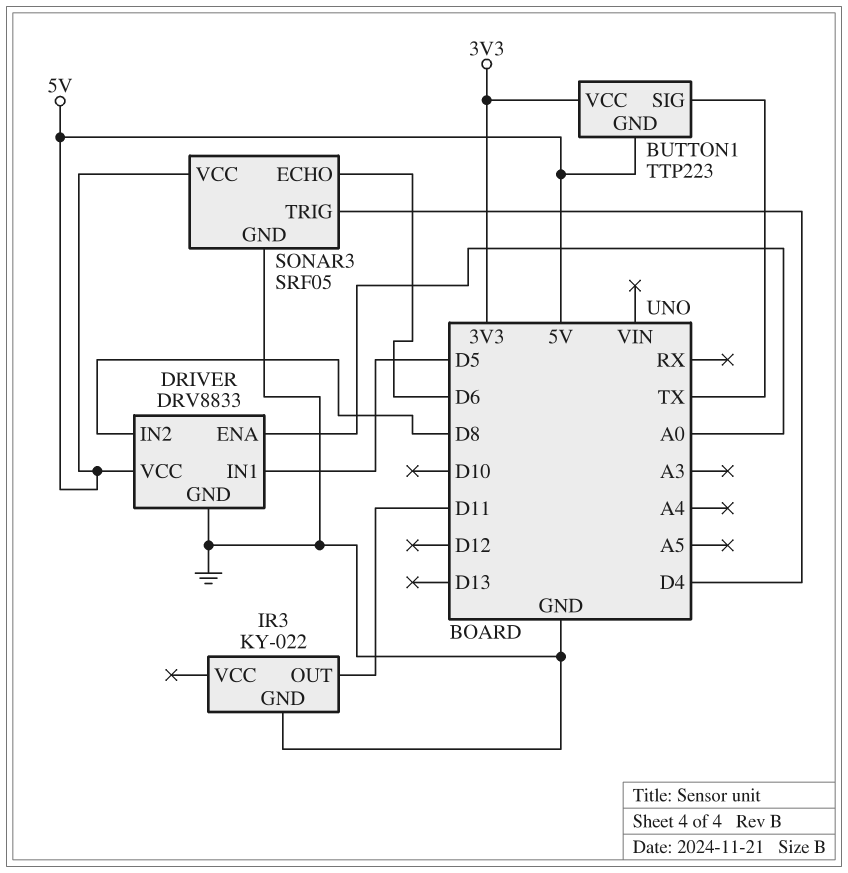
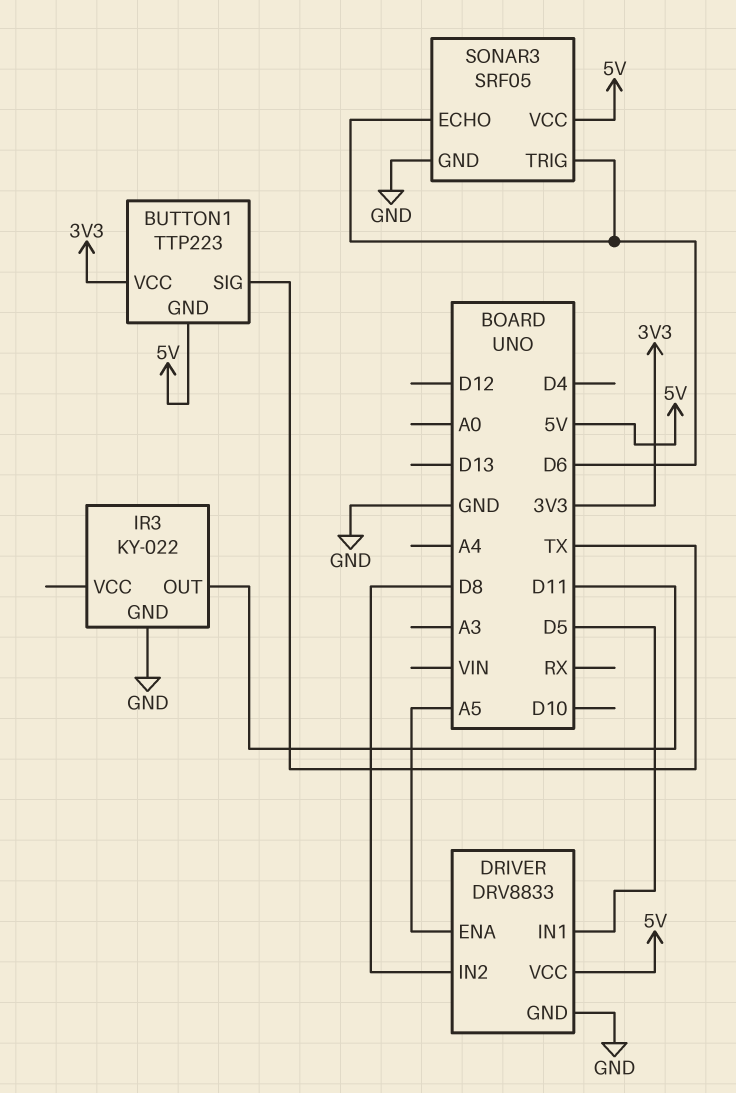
DRIVER pin ENA: A0 -> A5
SONAR3 pin TRIG: D4 -> D6

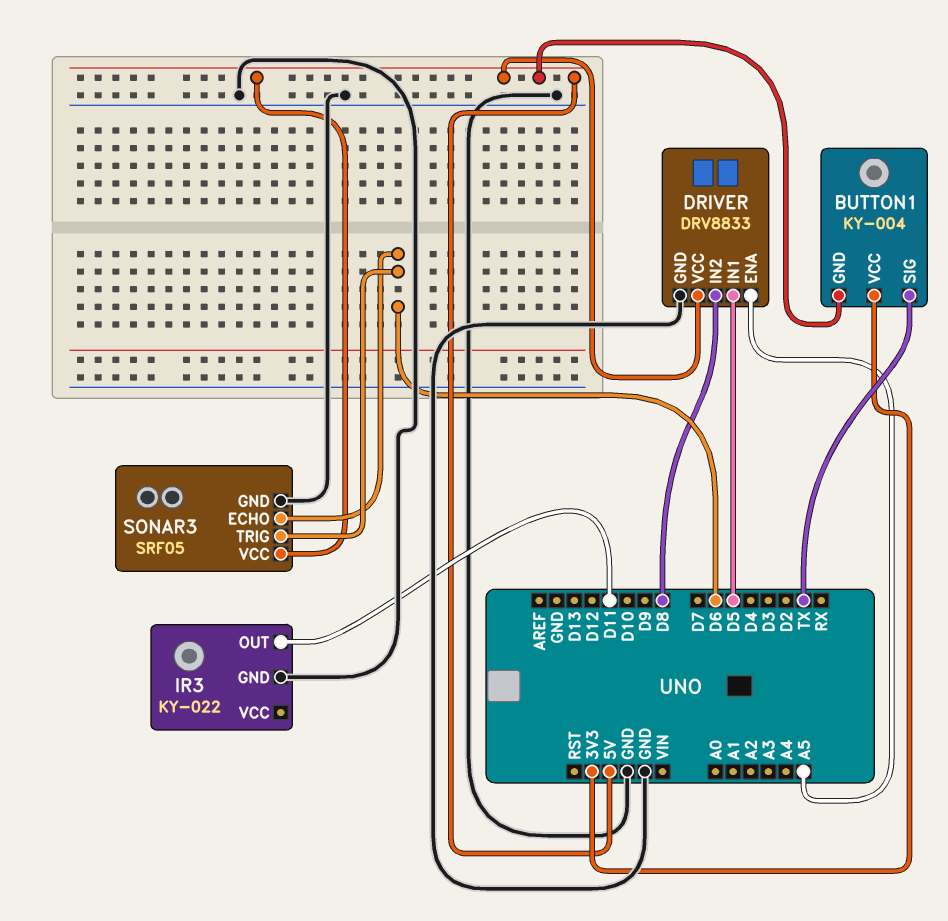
BUTTON1: TTP223 -> KY-004

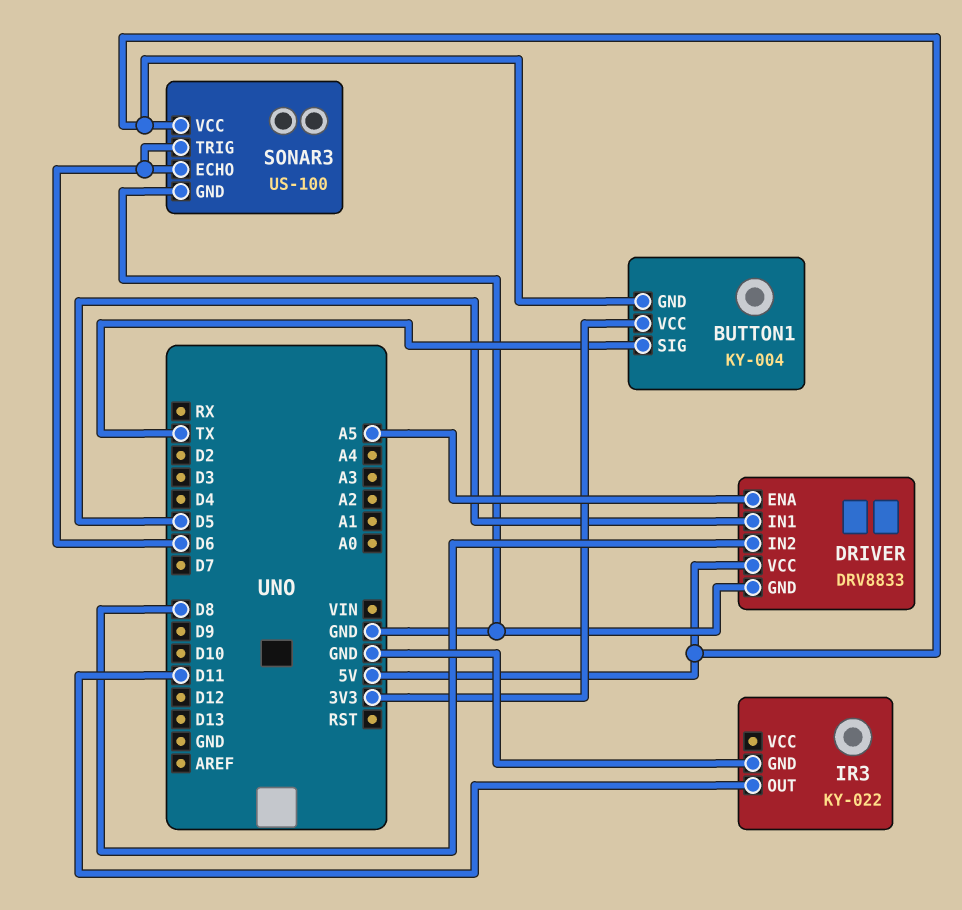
SONAR3: SRF05 -> US-100

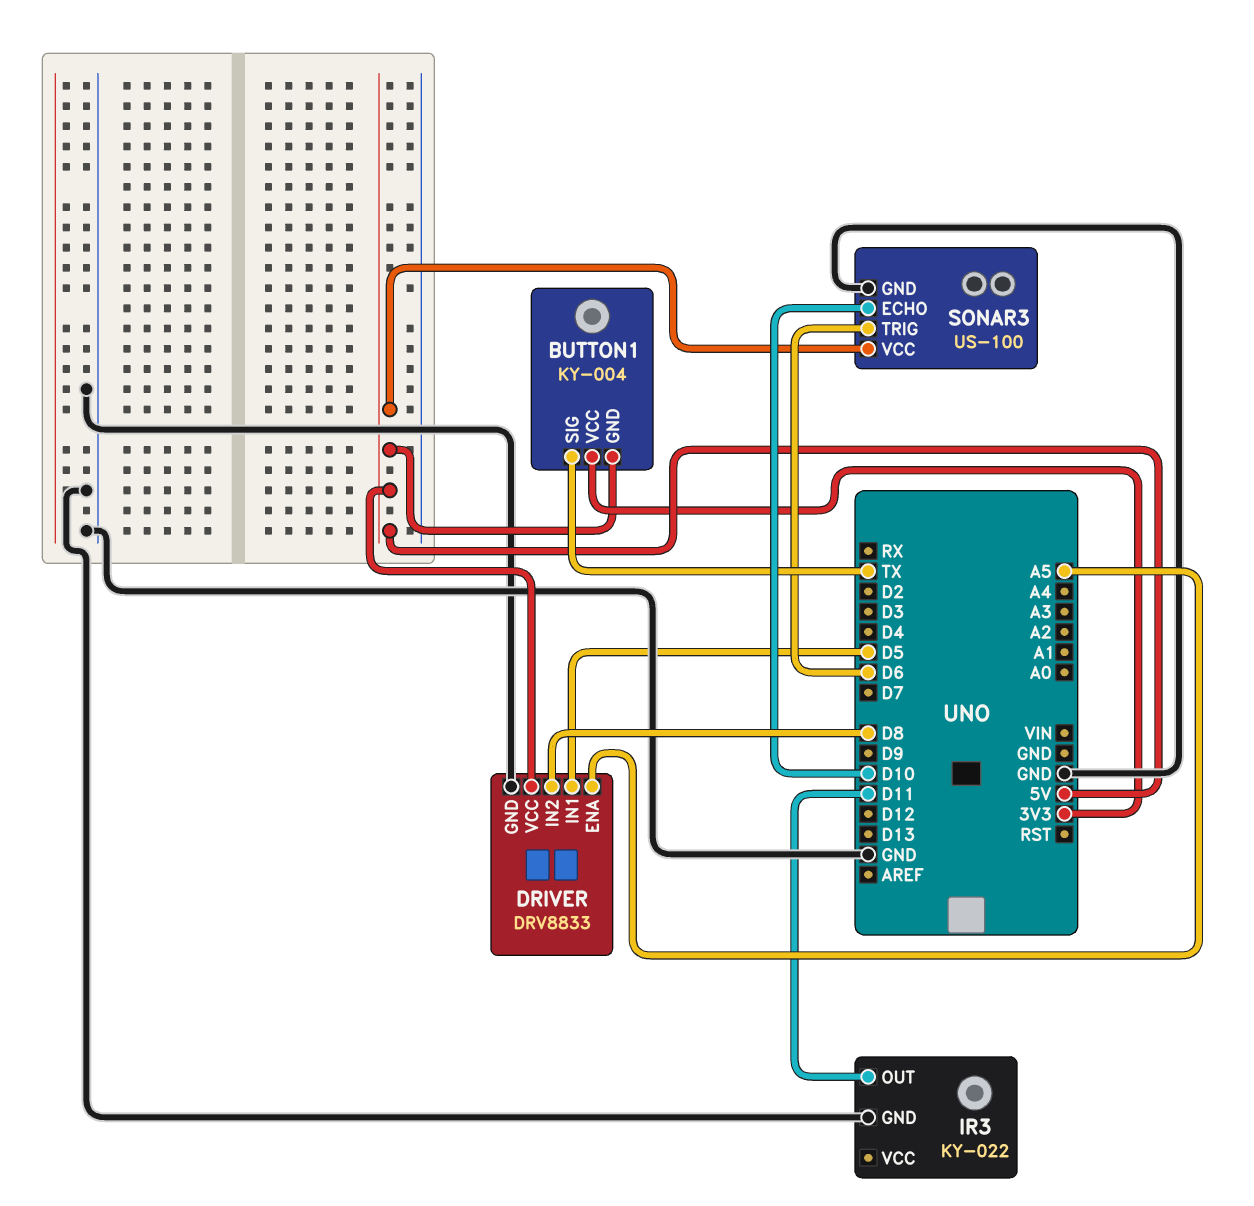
SONAR3 pin ECHO: D6 -> D10

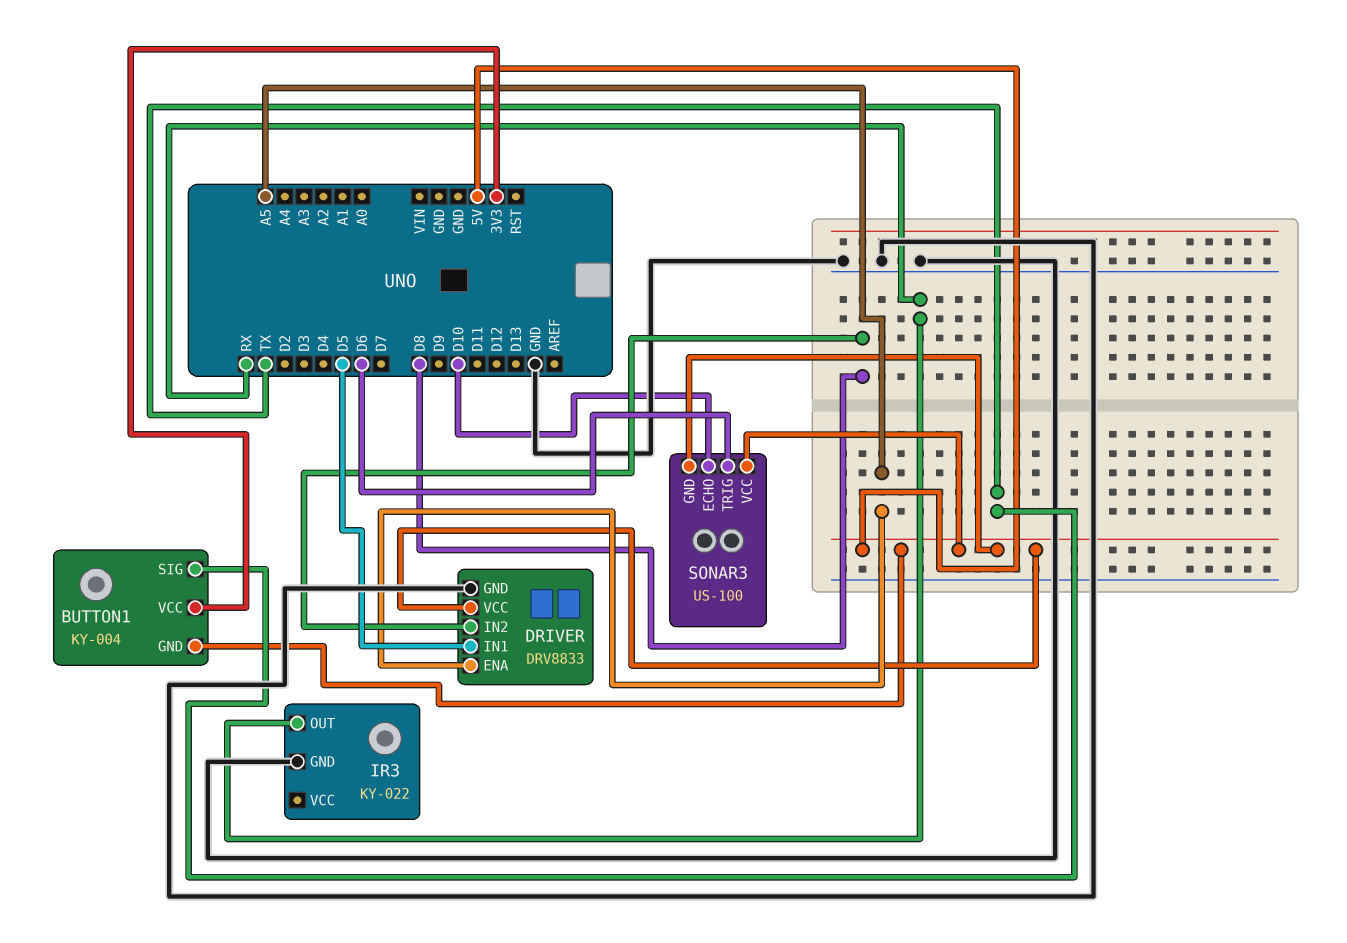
IR3 pin OUT: D11 -> RX
SONAR3 pin GND: GND -> 5V

